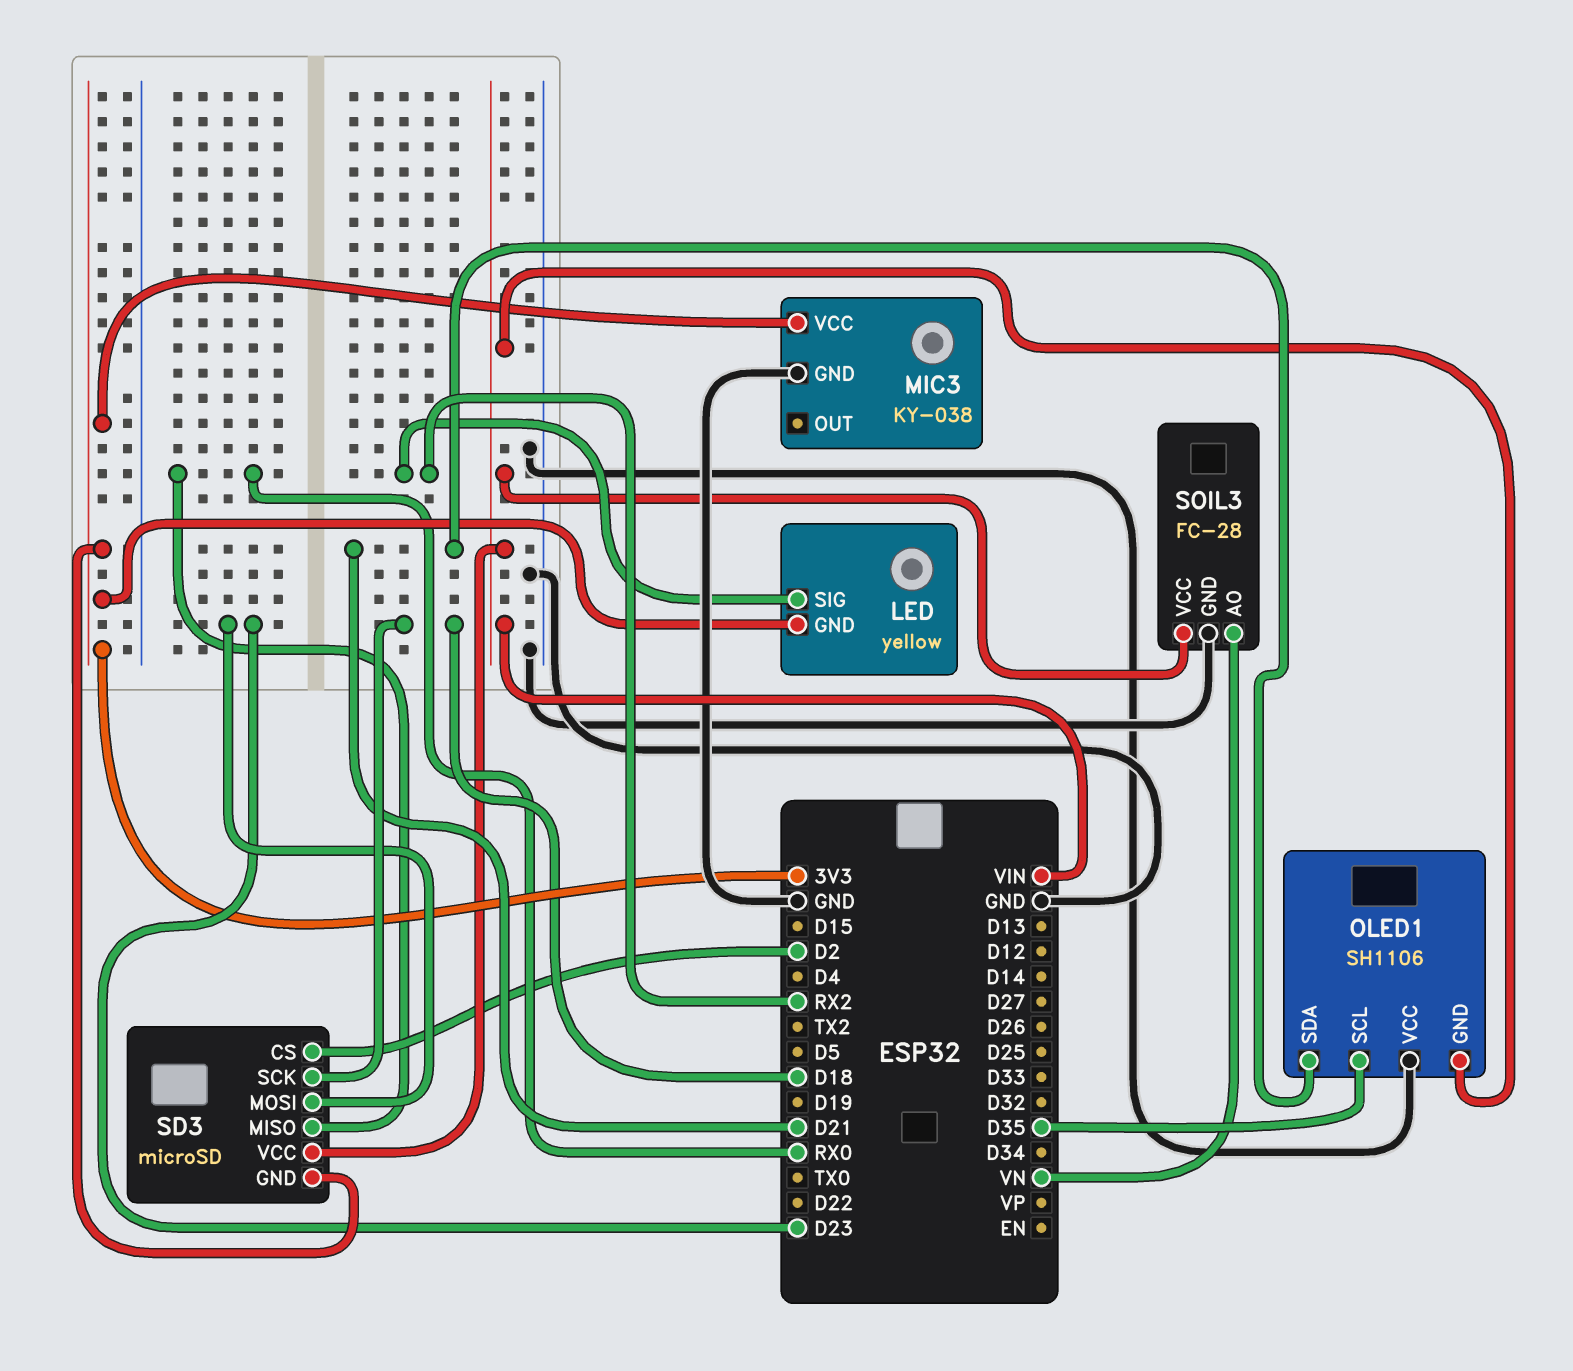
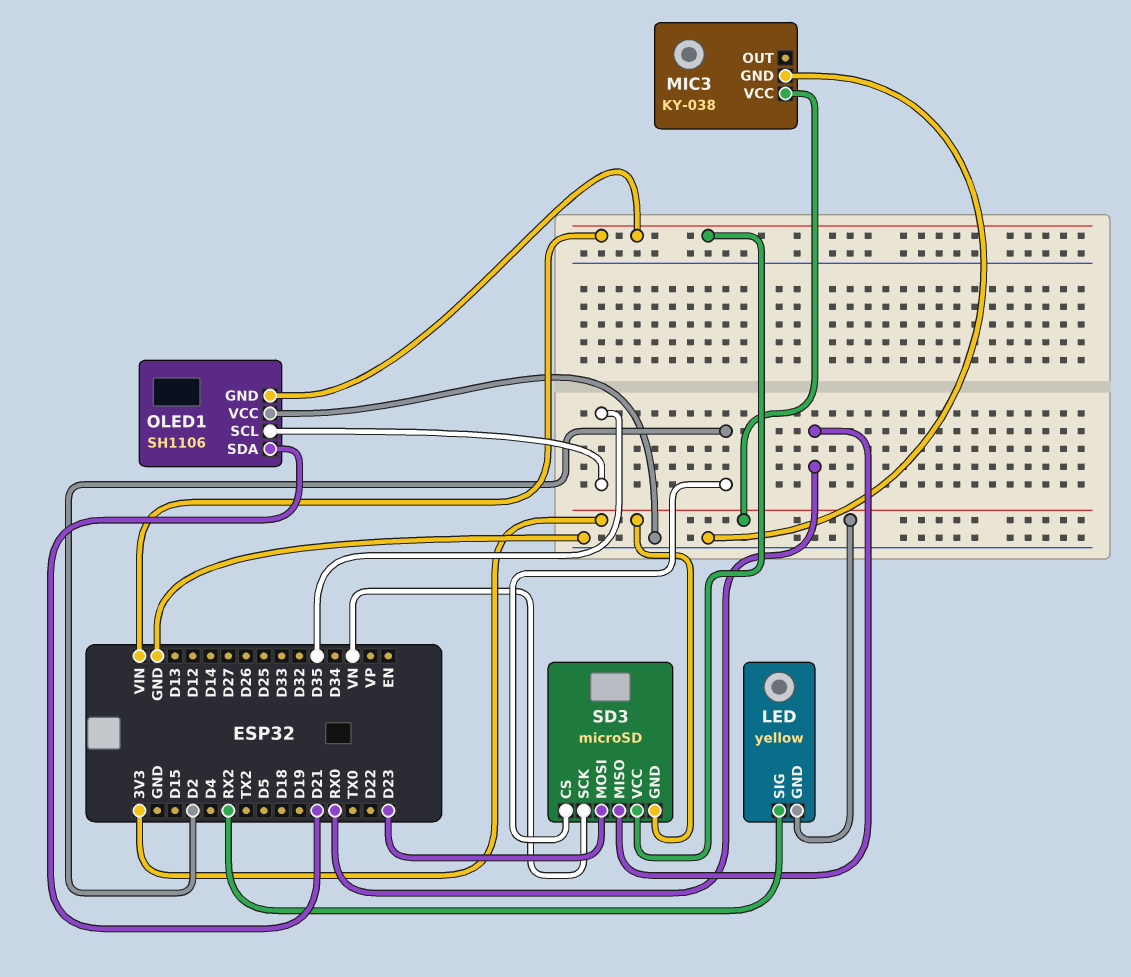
SD3 pin SCK: D18 -> VN
SOIL3: FC-28 -> none
SOIL3 pin AO: VN -> none
SOIL3 pin GND: GND -> none
SOIL3 pin VCC: VIN -> none

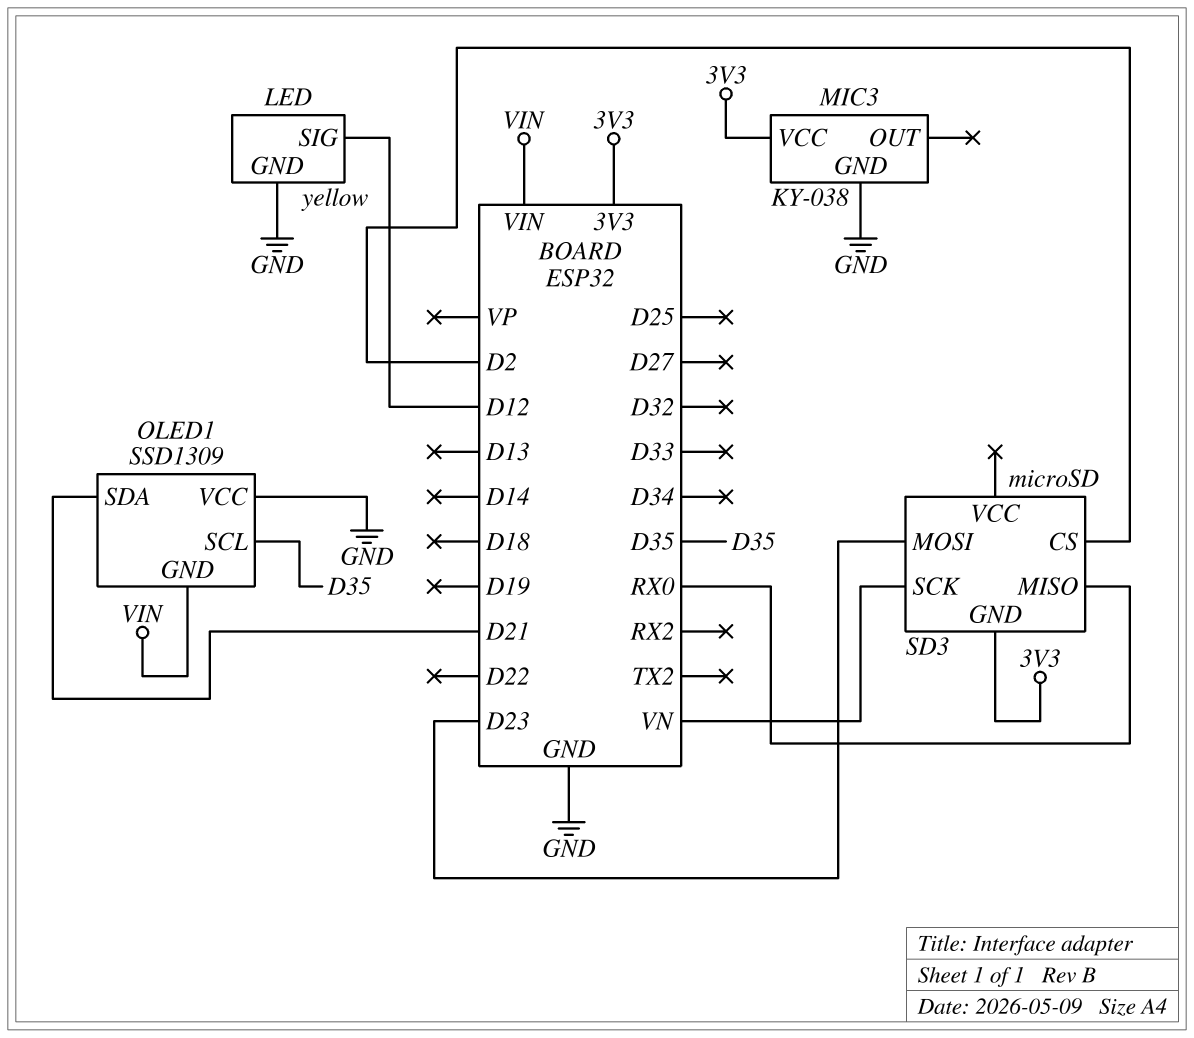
LED pin GND: 3V3 -> GND
LED pin SIG: RX2 -> D12
OLED1: SH1106 -> SSD1309
SD3 pin VCC: VIN -> none

